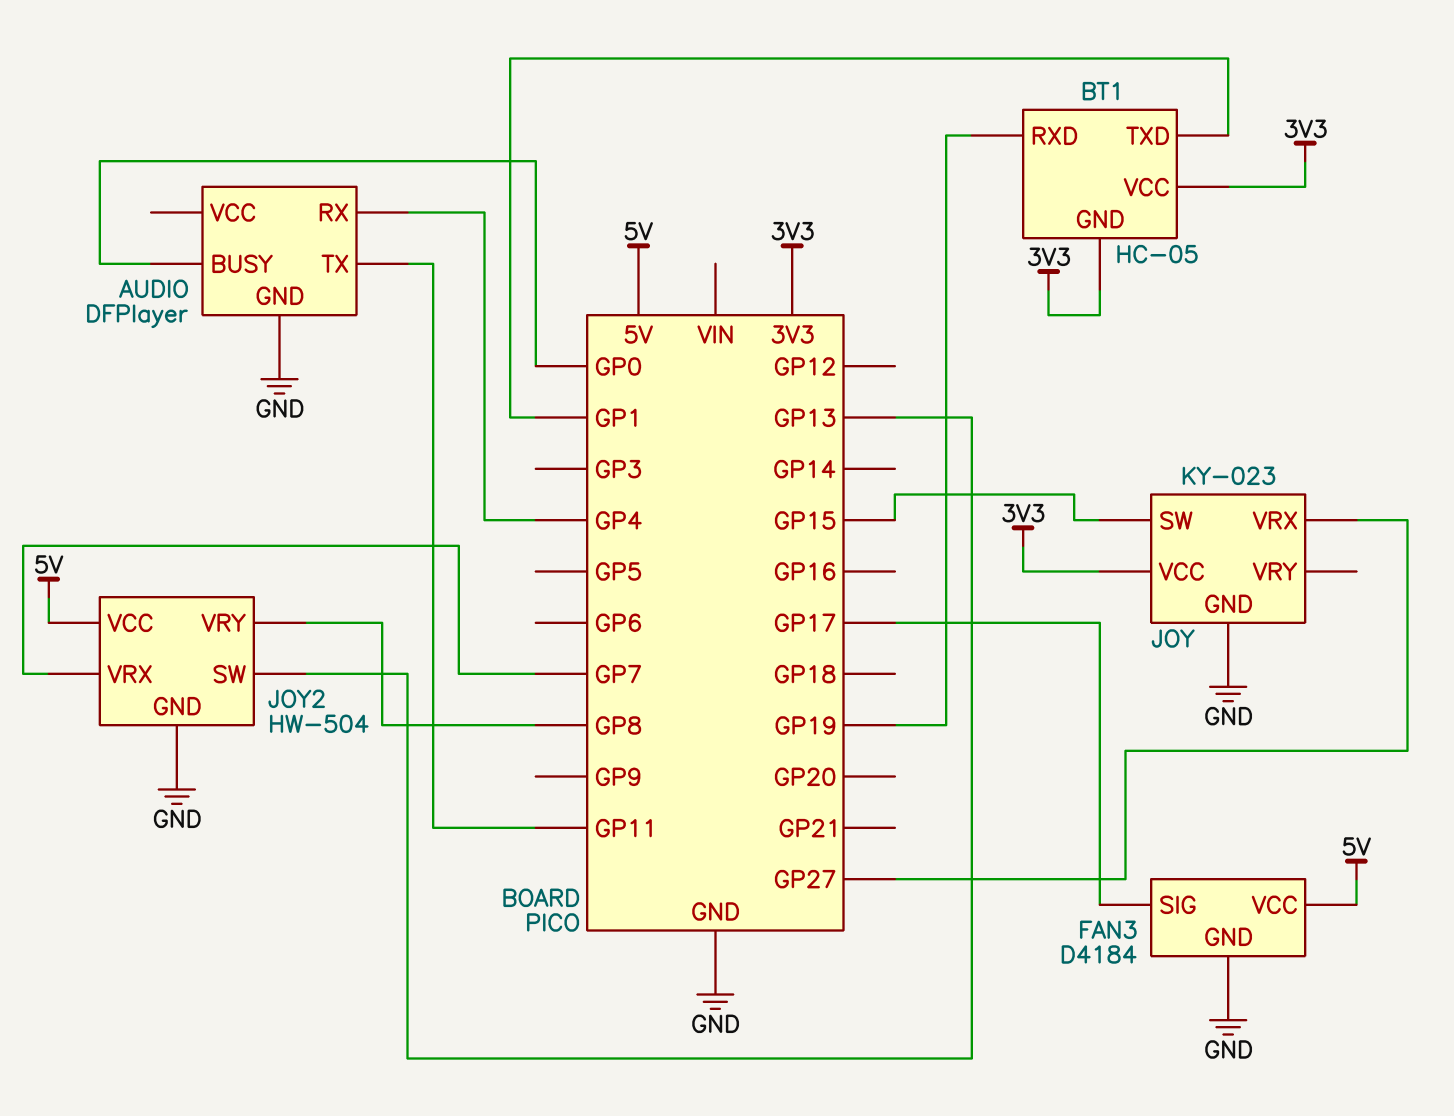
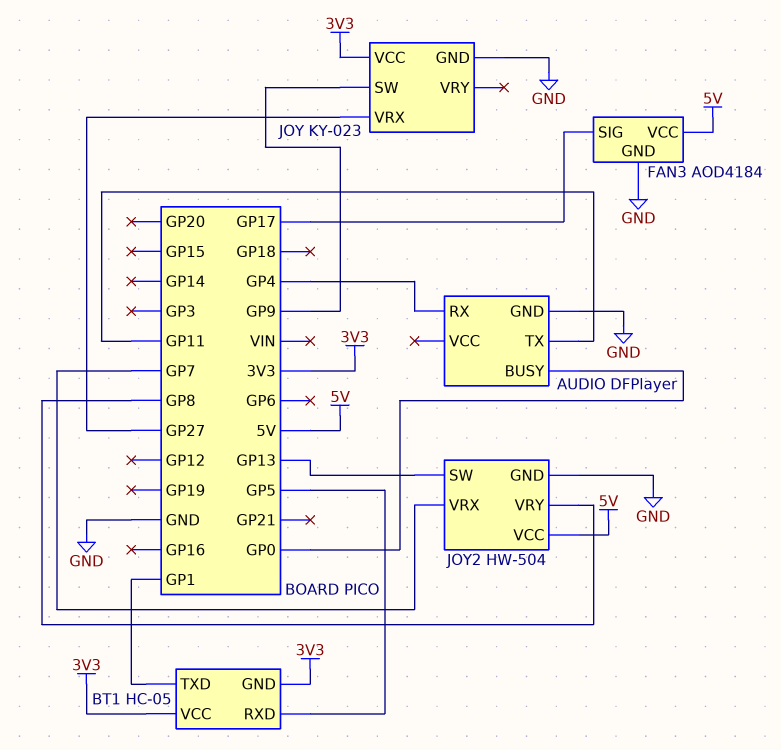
BT1 pin RXD: GP19 -> GP5
FAN3: D4184 -> AOD4184
JOY pin SW: GP15 -> GP9

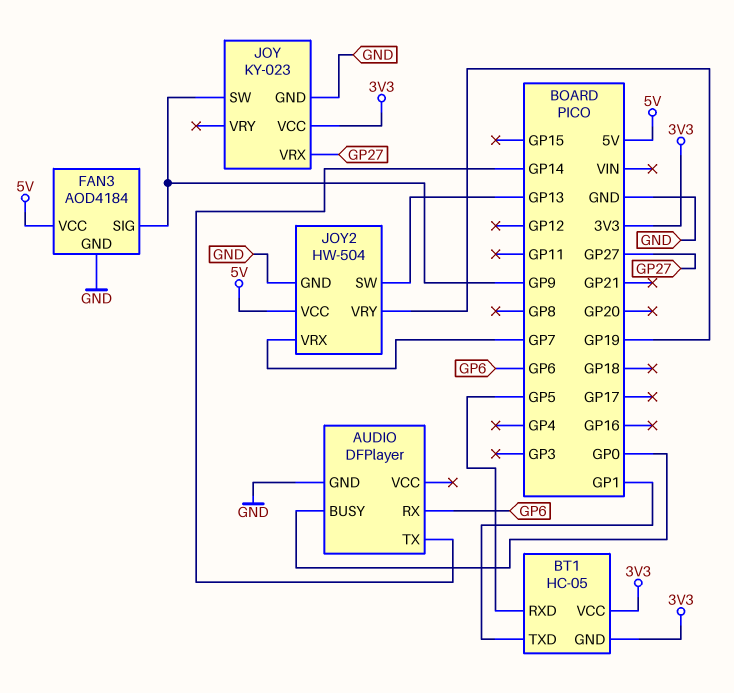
AUDIO pin RX: GP4 -> GP6
AUDIO pin TX: GP11 -> GP14
FAN3 pin SIG: GP17 -> GP9
JOY2 pin VRY: GP8 -> GP19

